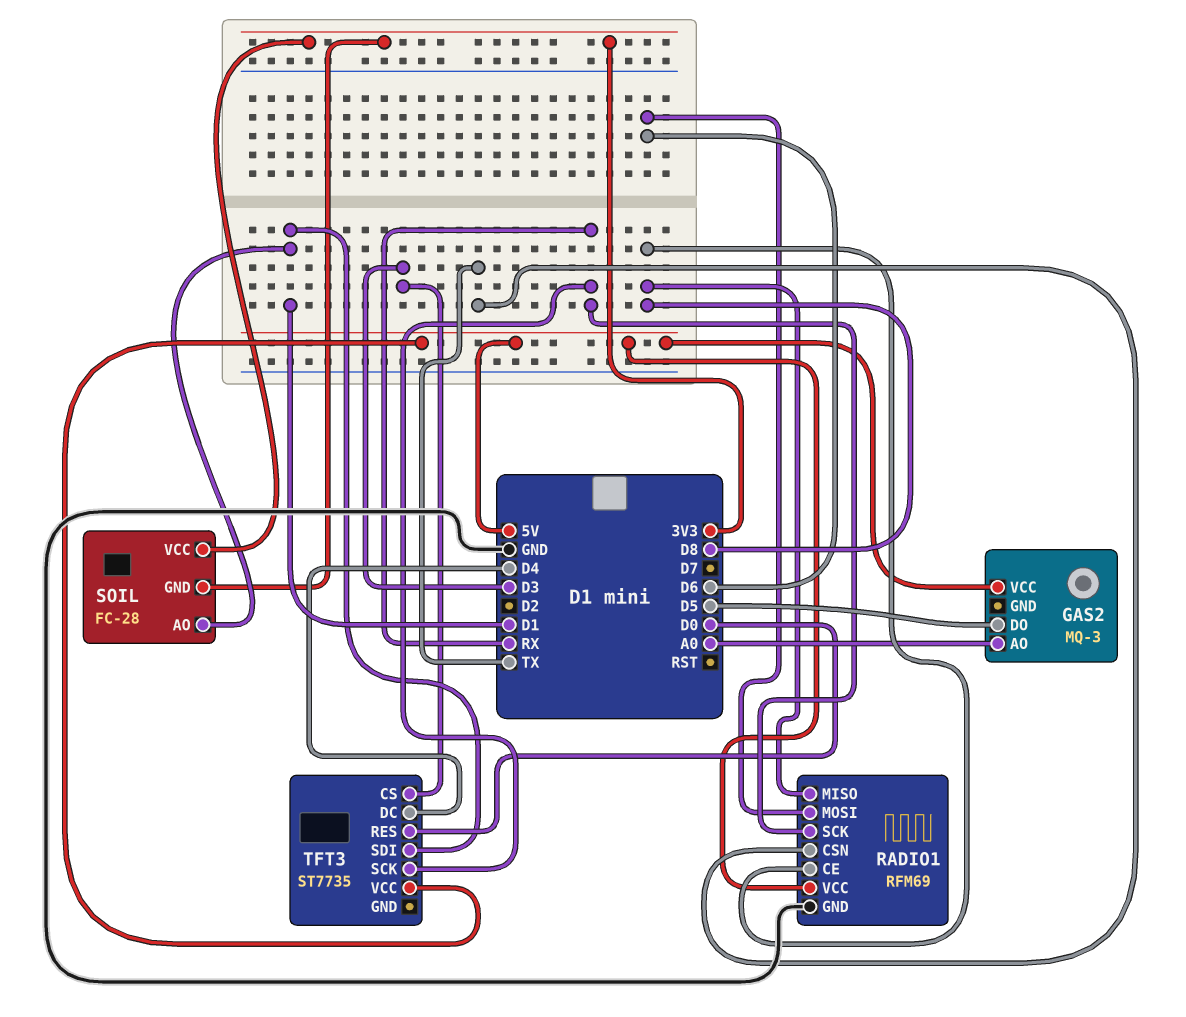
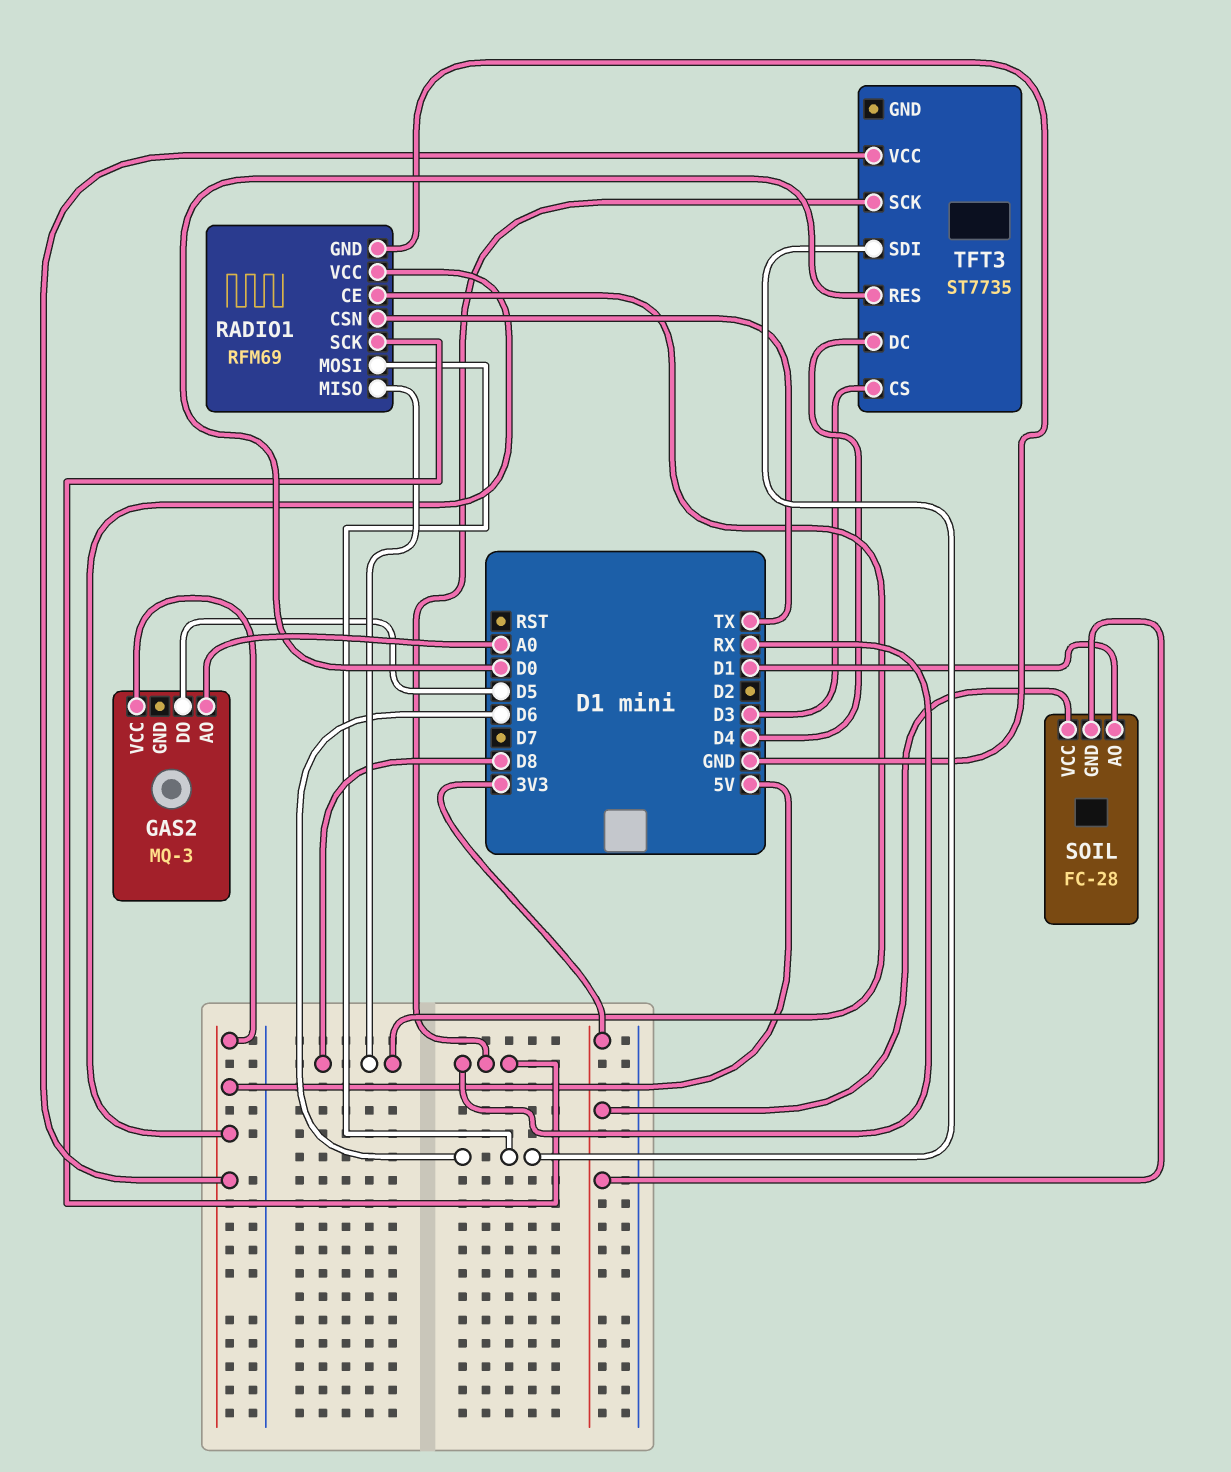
TFT3 pin SDI: D1 -> D6

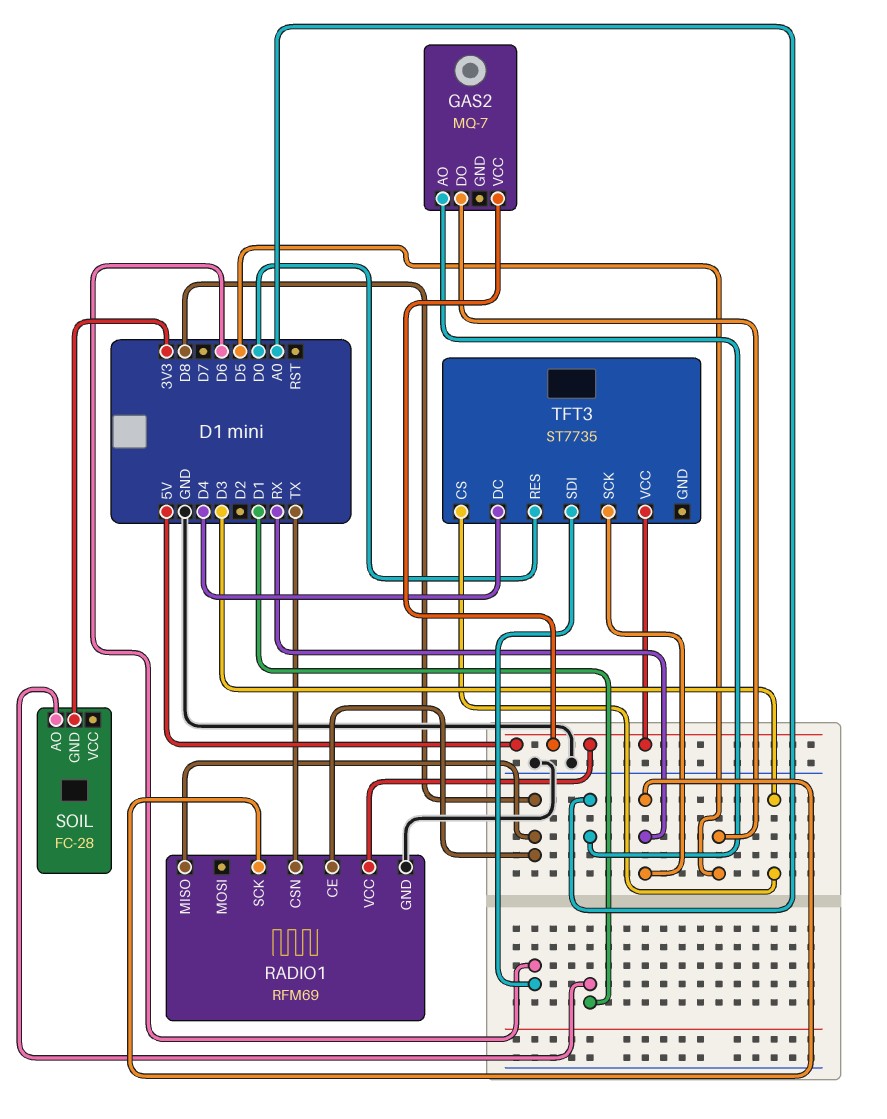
GAS2: MQ-3 -> MQ-7
RADIO1 pin MOSI: D6 -> none
SOIL pin VCC: 3V3 -> none

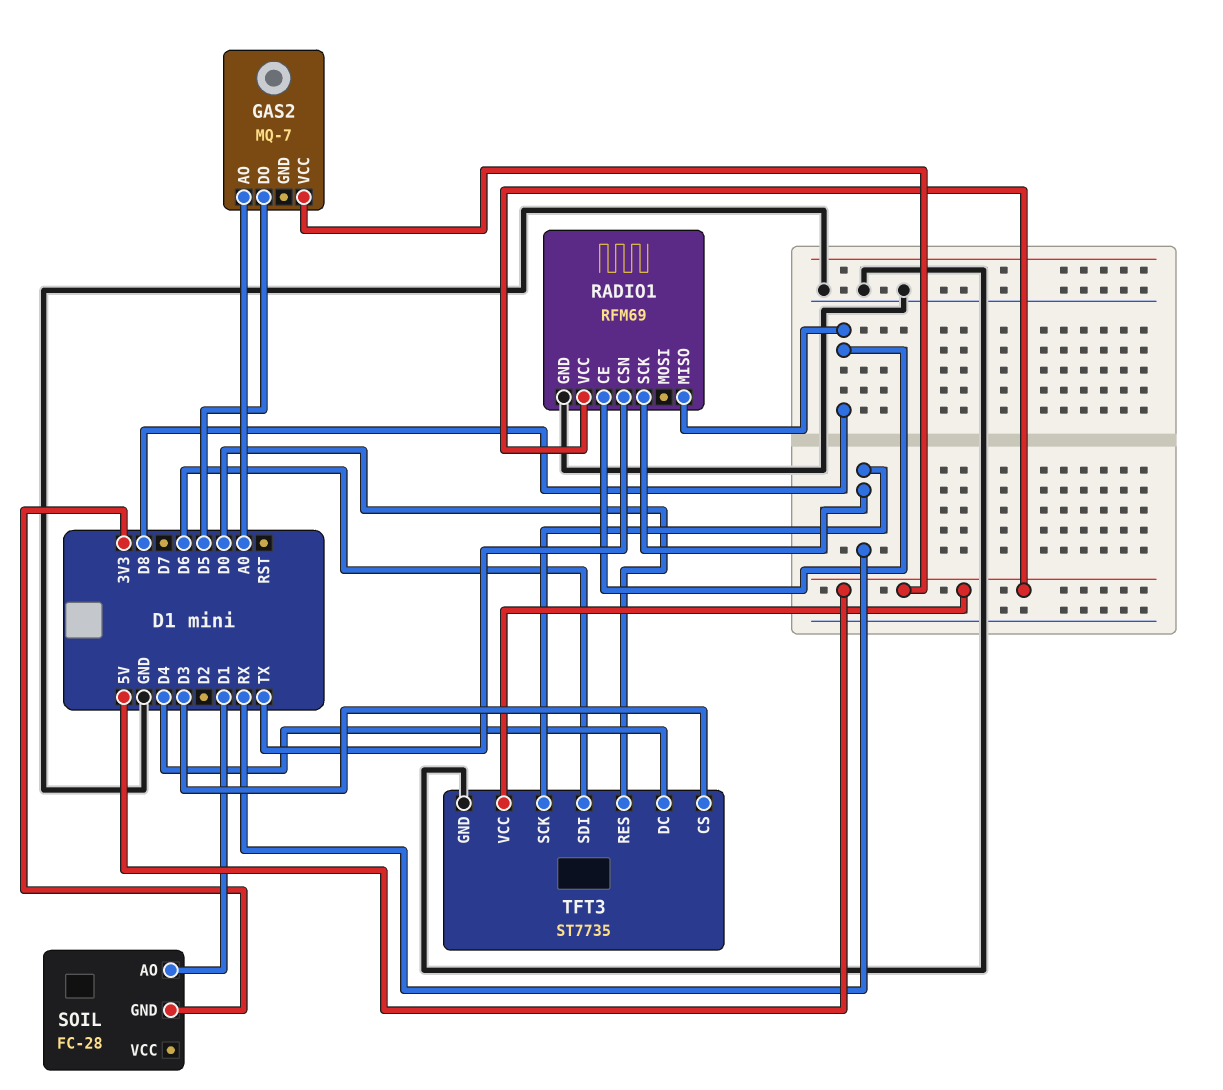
TFT3 pin GND: none -> GND

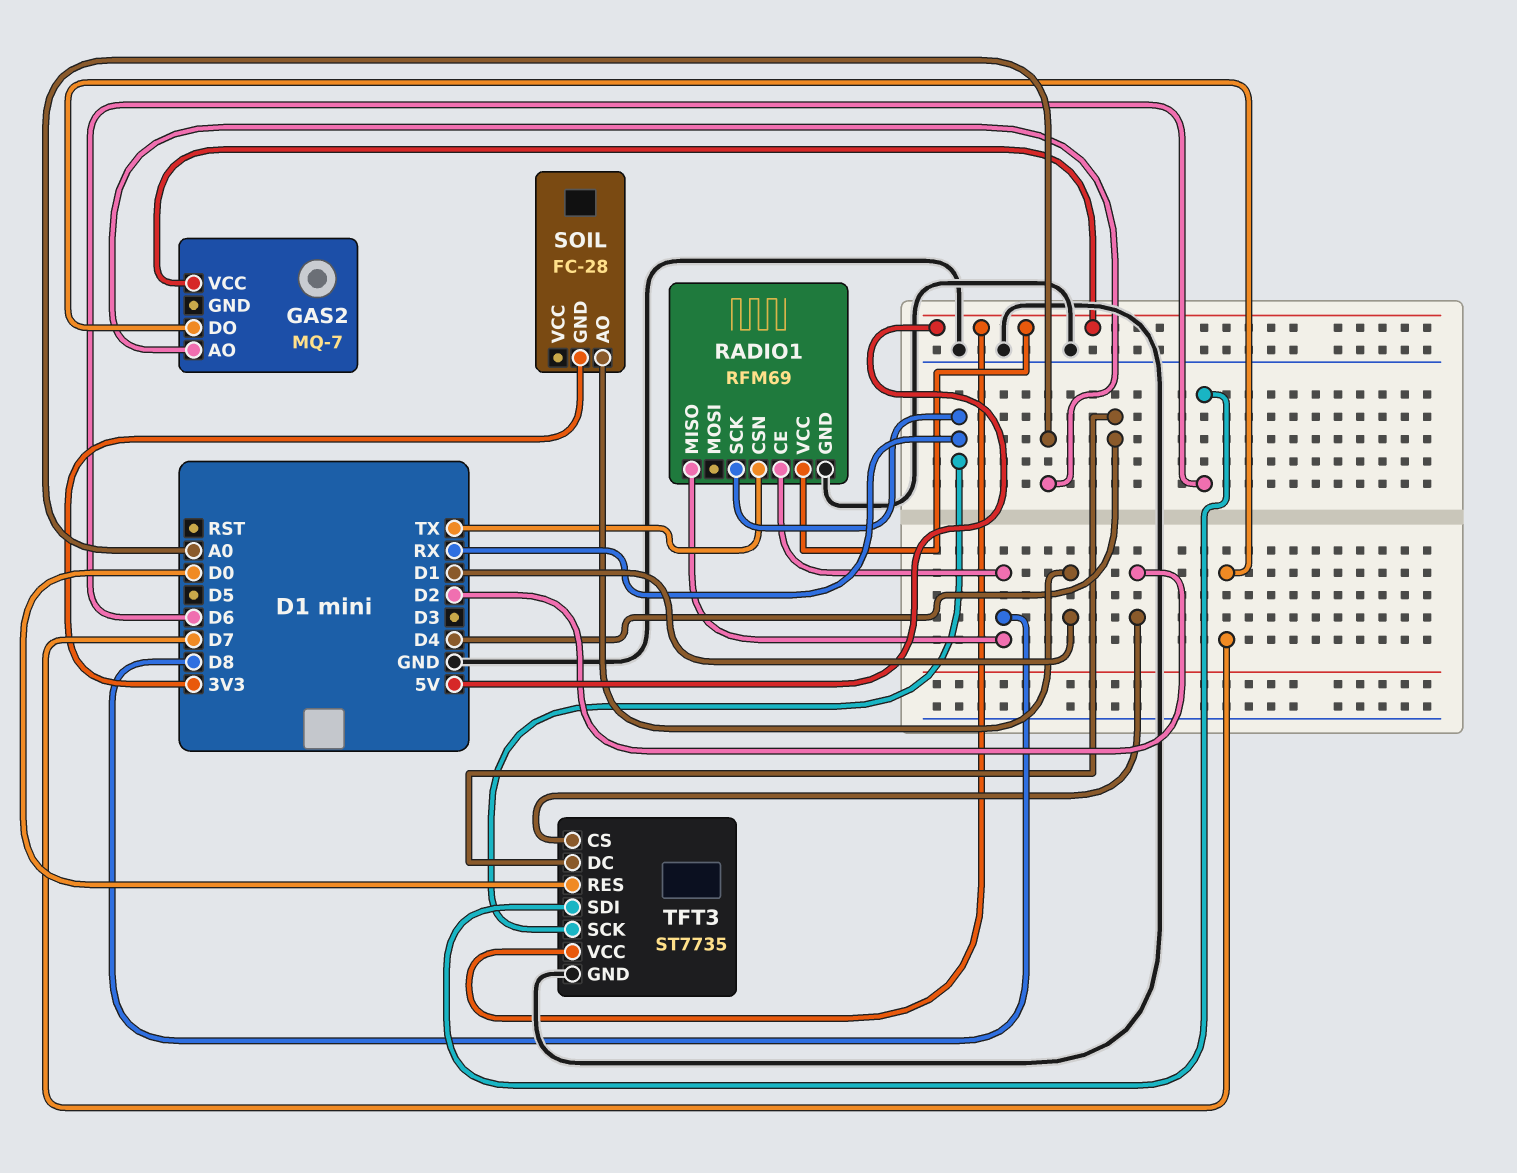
GAS2 pin DO: D5 -> D7
TFT3 pin CS: D3 -> D2

